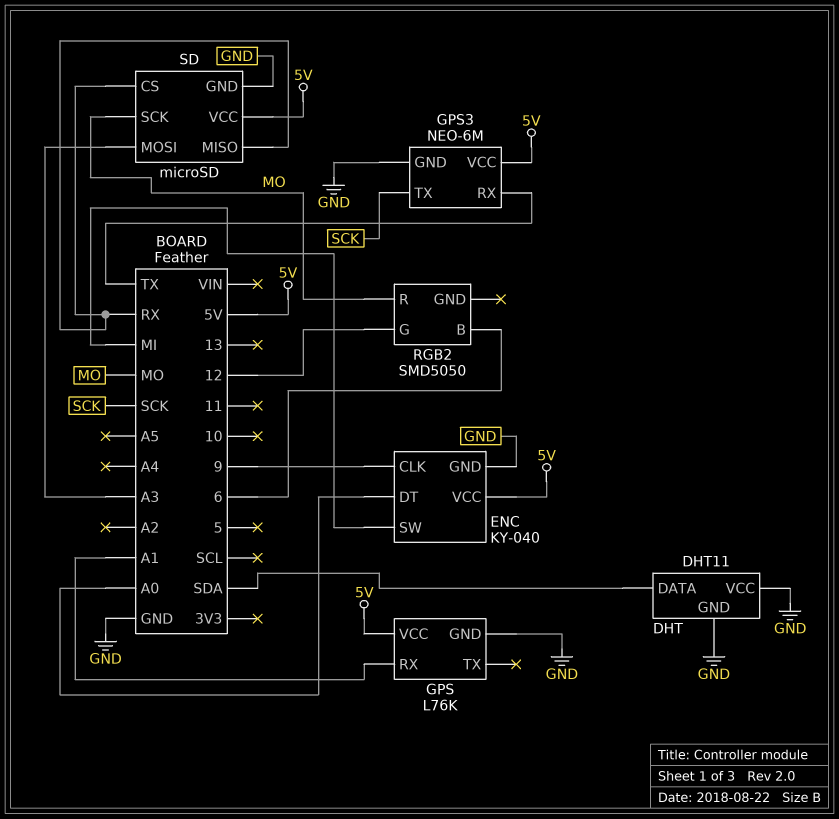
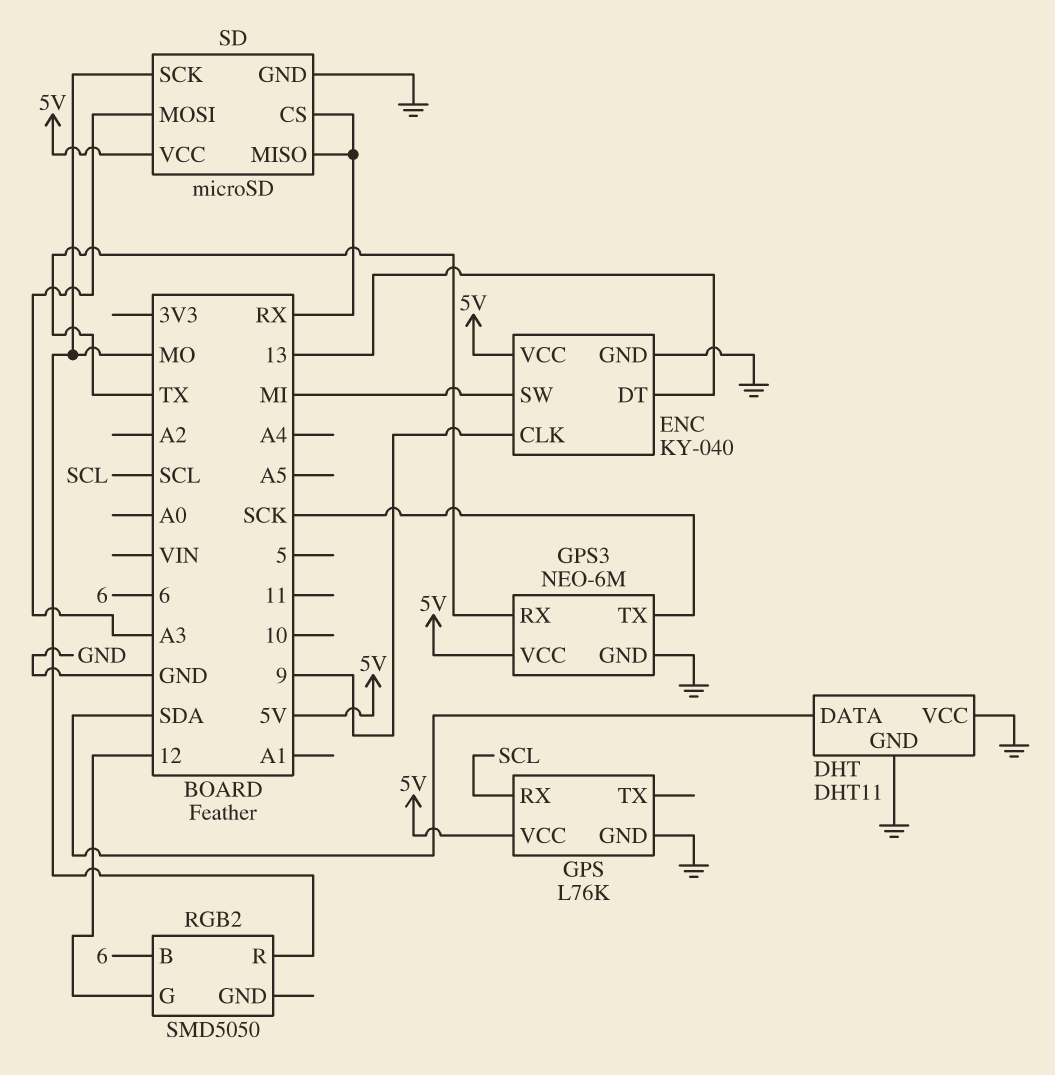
ENC pin DT: A0 -> 13
GPS pin RX: A1 -> SCL

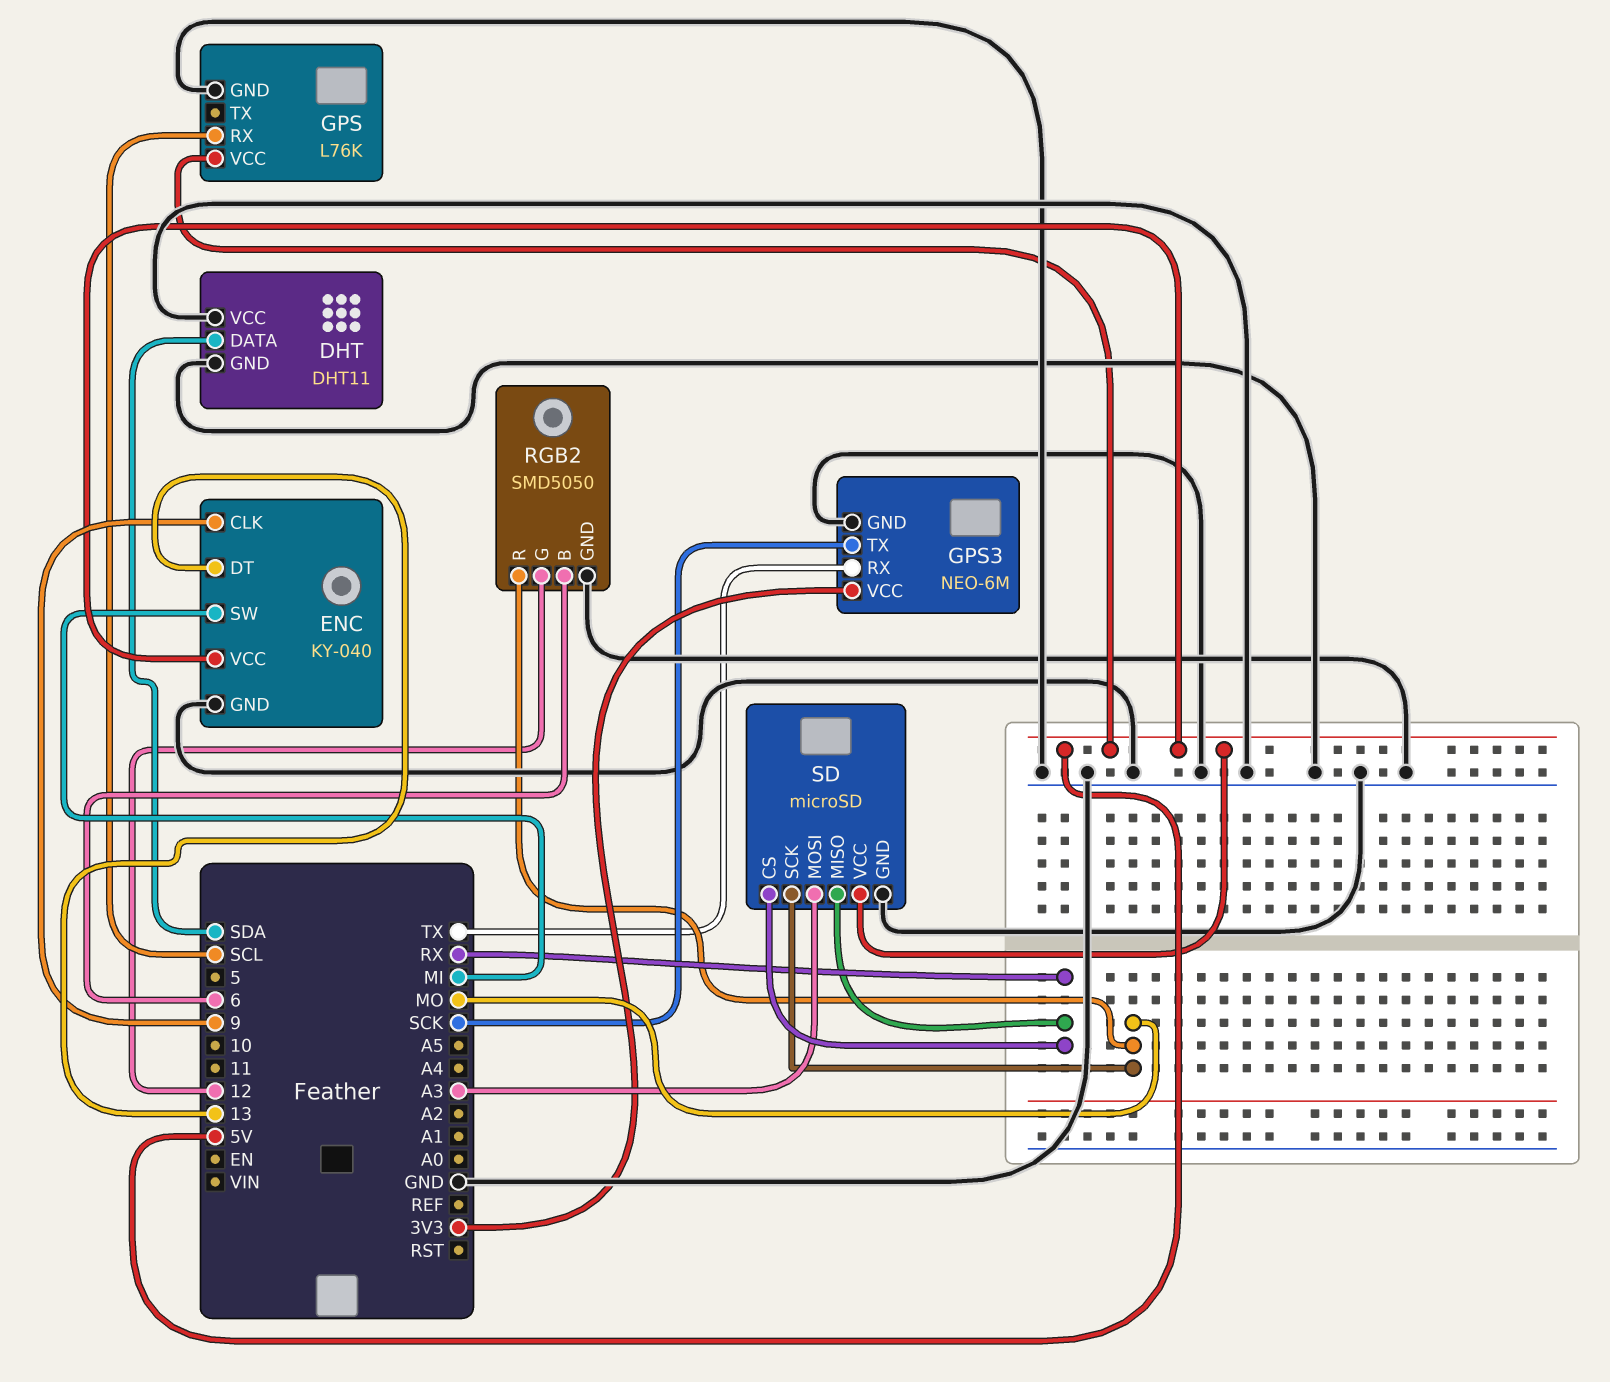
GPS3 pin VCC: 5V -> 3V3
RGB2 pin GND: none -> GND

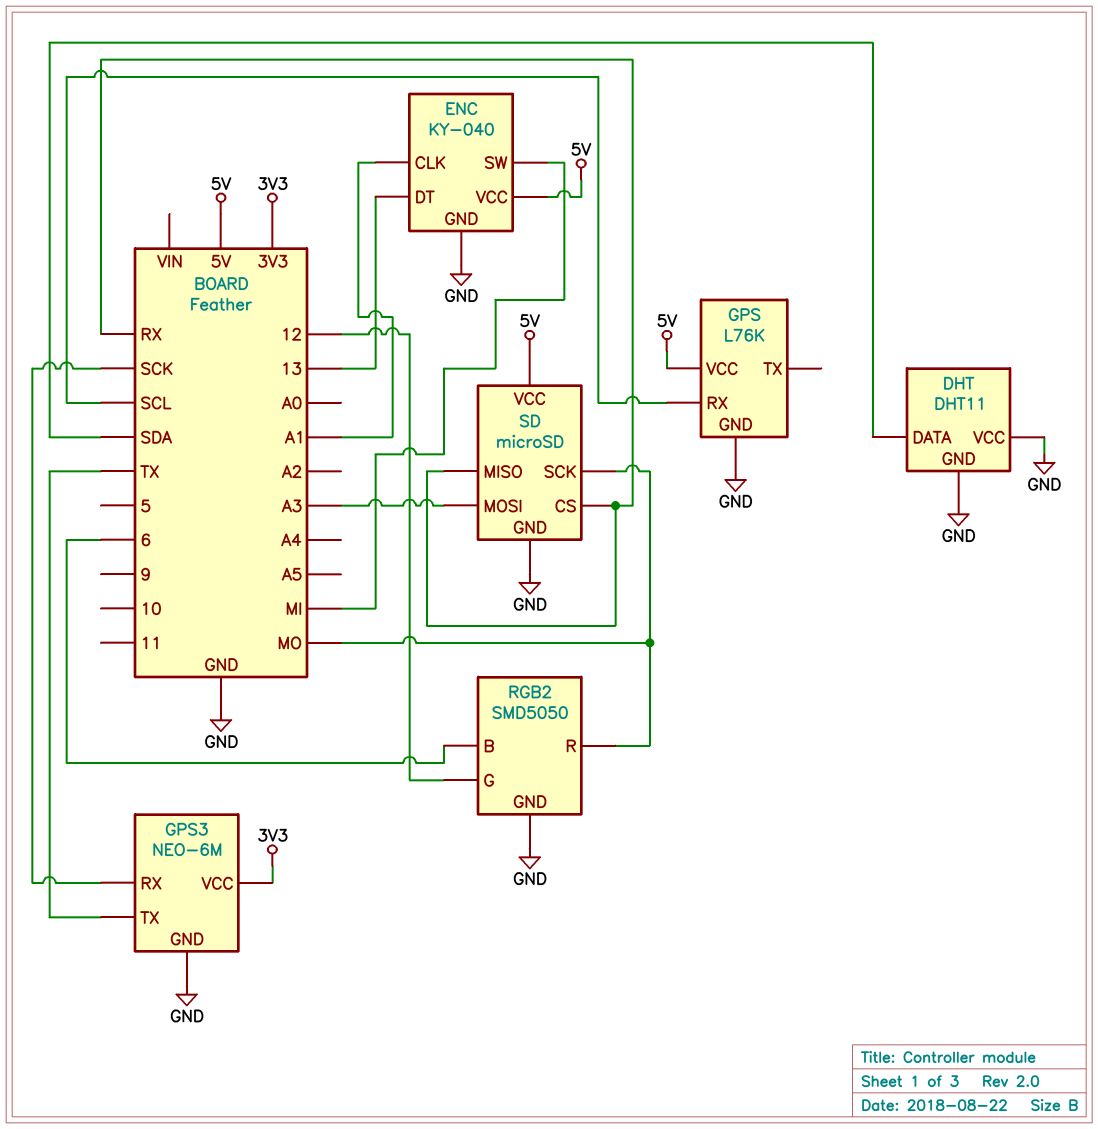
ENC pin CLK: 9 -> A1
GPS3 pin RX: TX -> SCK
GPS3 pin TX: SCK -> TX

